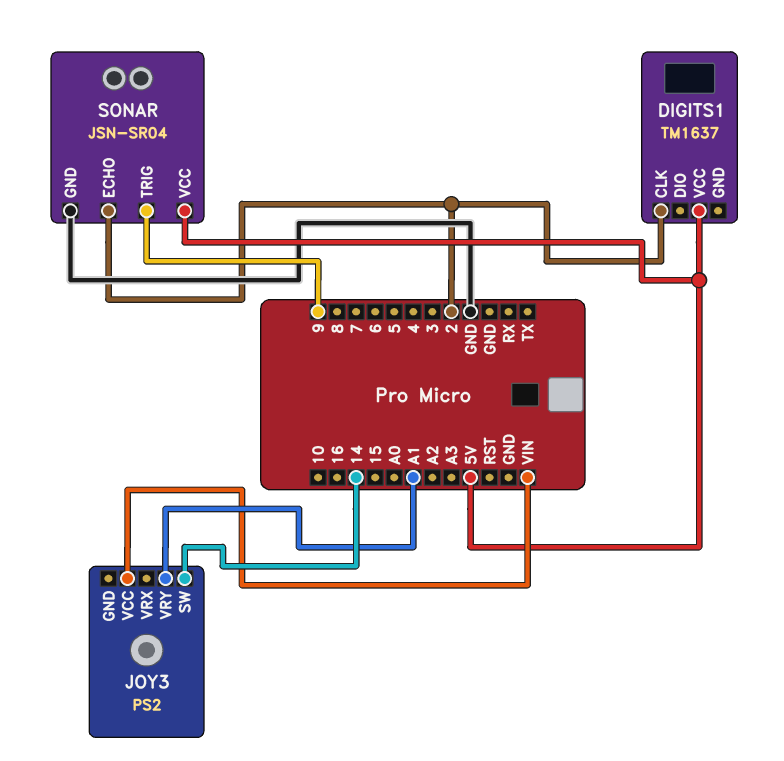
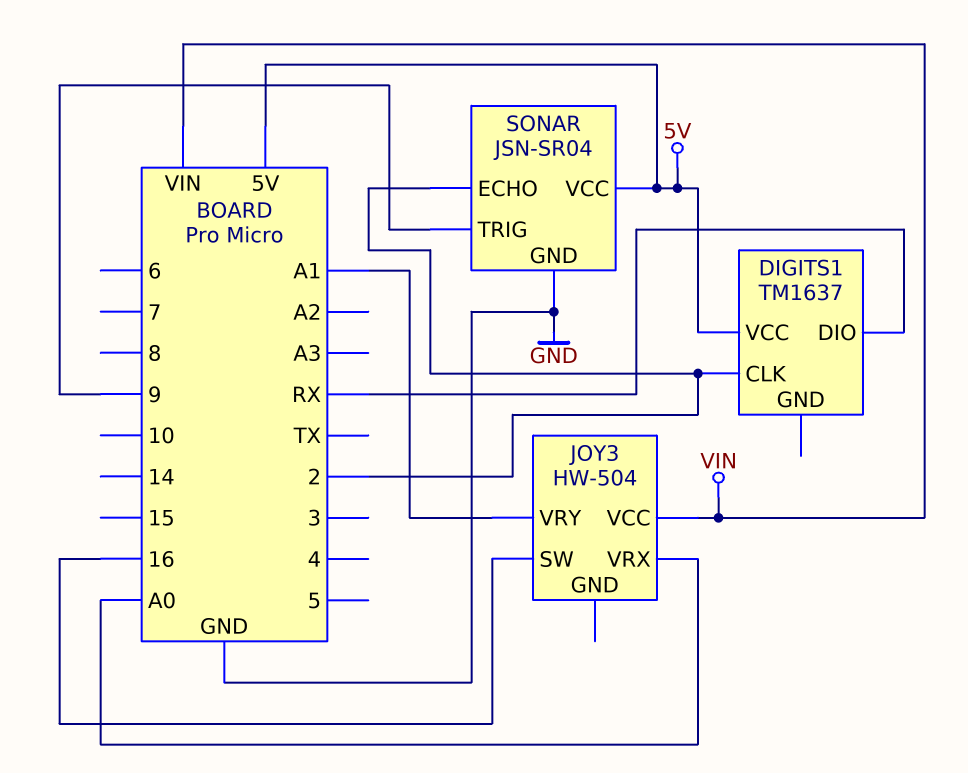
DIGITS1 pin DIO: none -> RX
JOY3: PS2 -> HW-504
JOY3 pin SW: 14 -> 16
JOY3 pin VRX: none -> A0

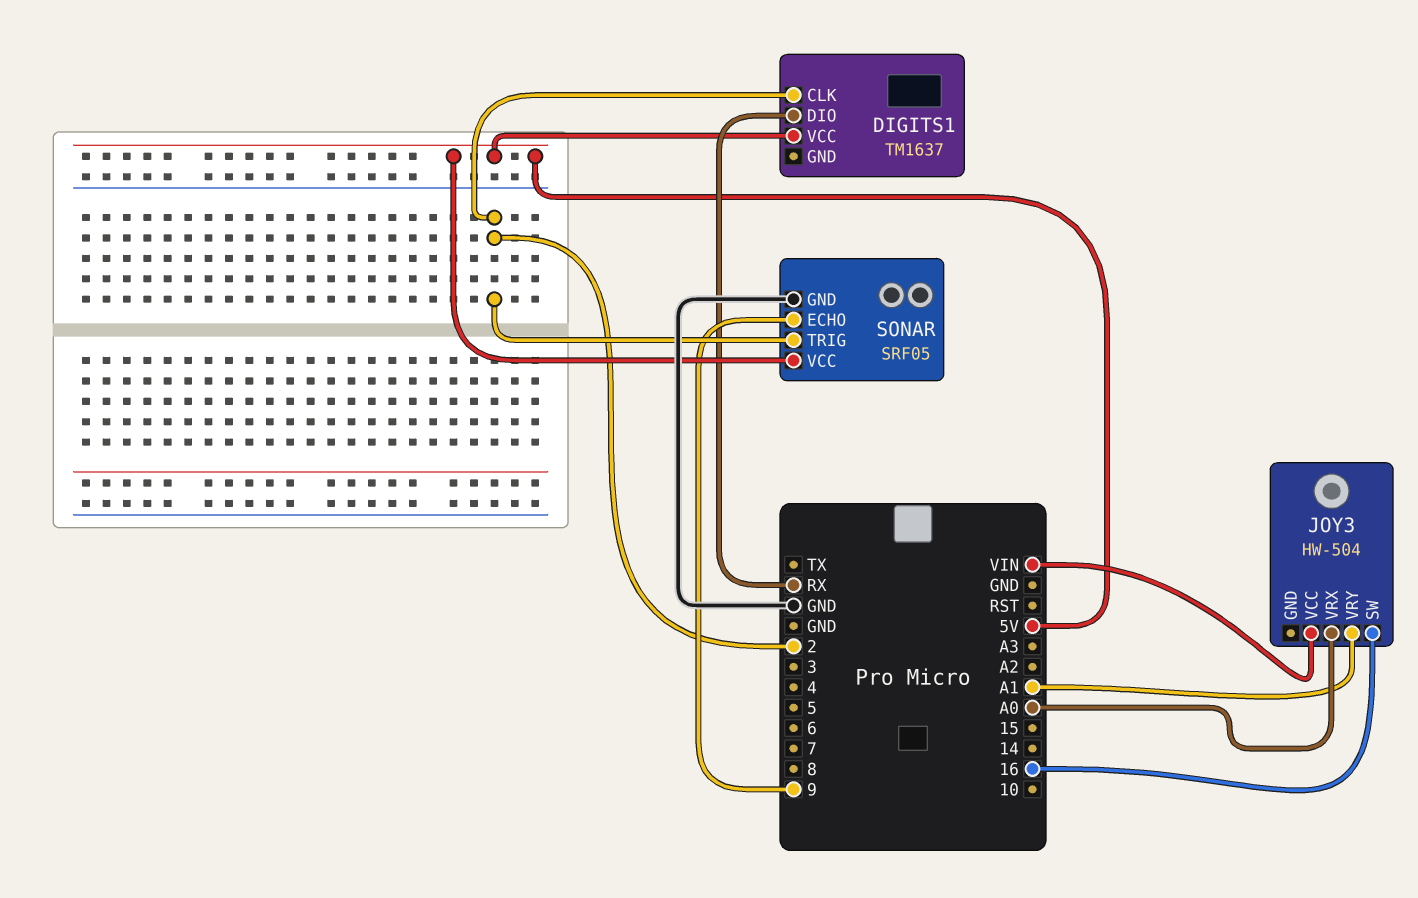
SONAR: JSN-SR04 -> SRF05
SONAR pin ECHO: 2 -> 9
SONAR pin TRIG: 9 -> 2

